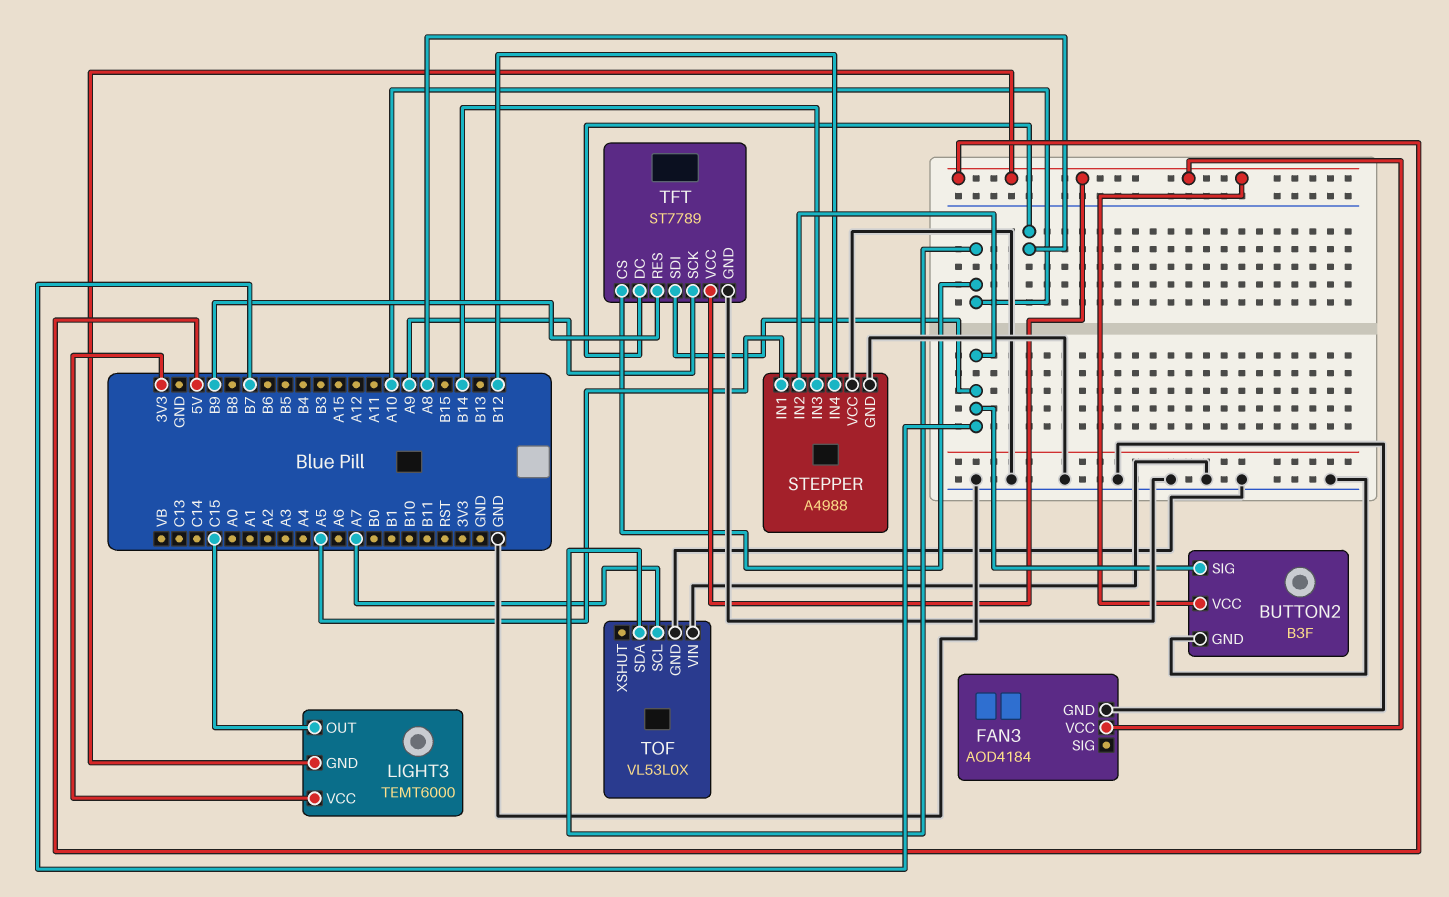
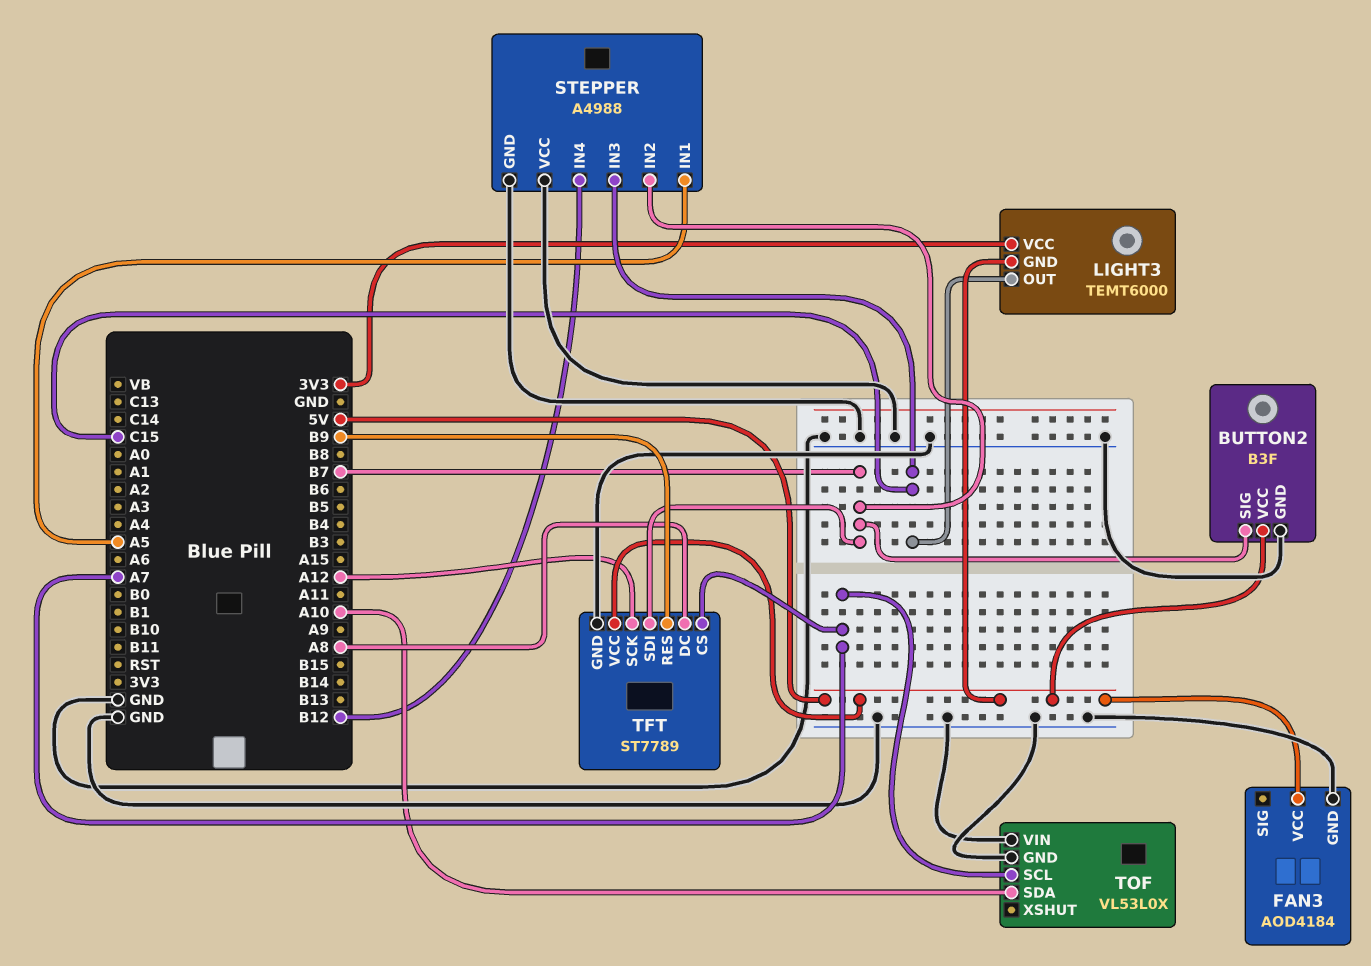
STEPPER pin IN3: B14 -> C15
TFT pin CS: A10 -> A7
TFT pin SCK: A9 -> A12

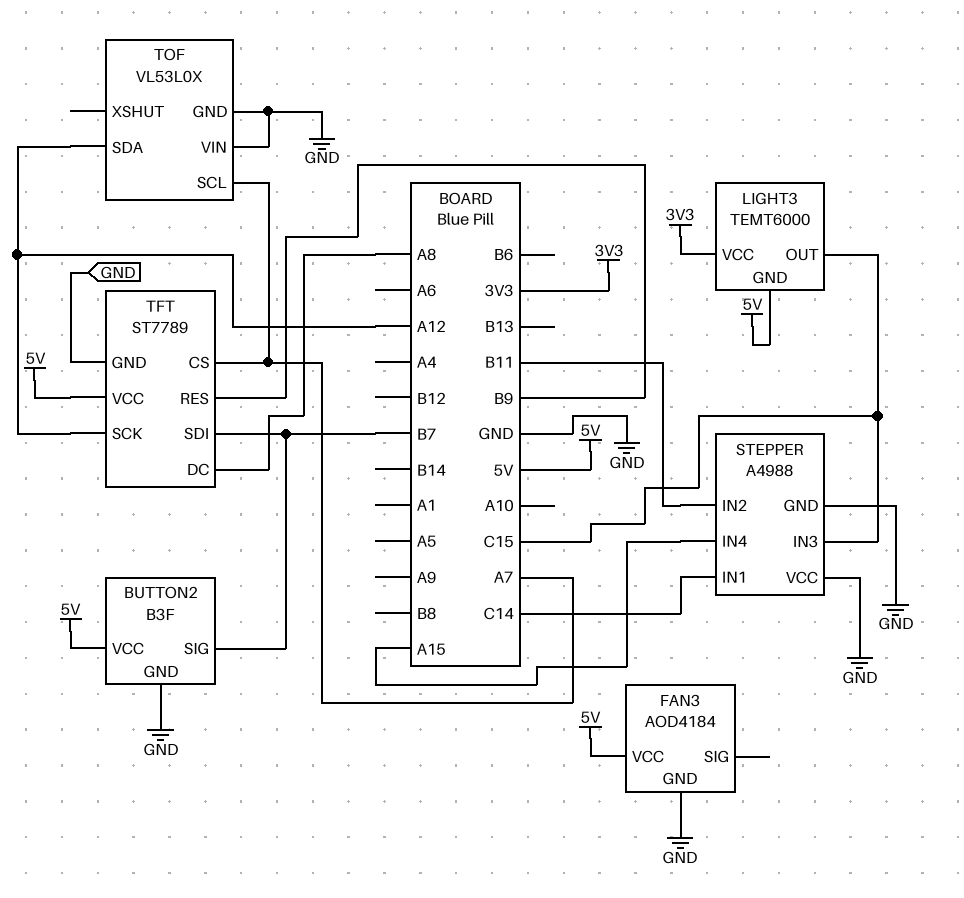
STEPPER pin IN1: A5 -> C14
STEPPER pin IN2: B7 -> B11
STEPPER pin IN4: B12 -> A15
TOF pin SDA: A10 -> A12

